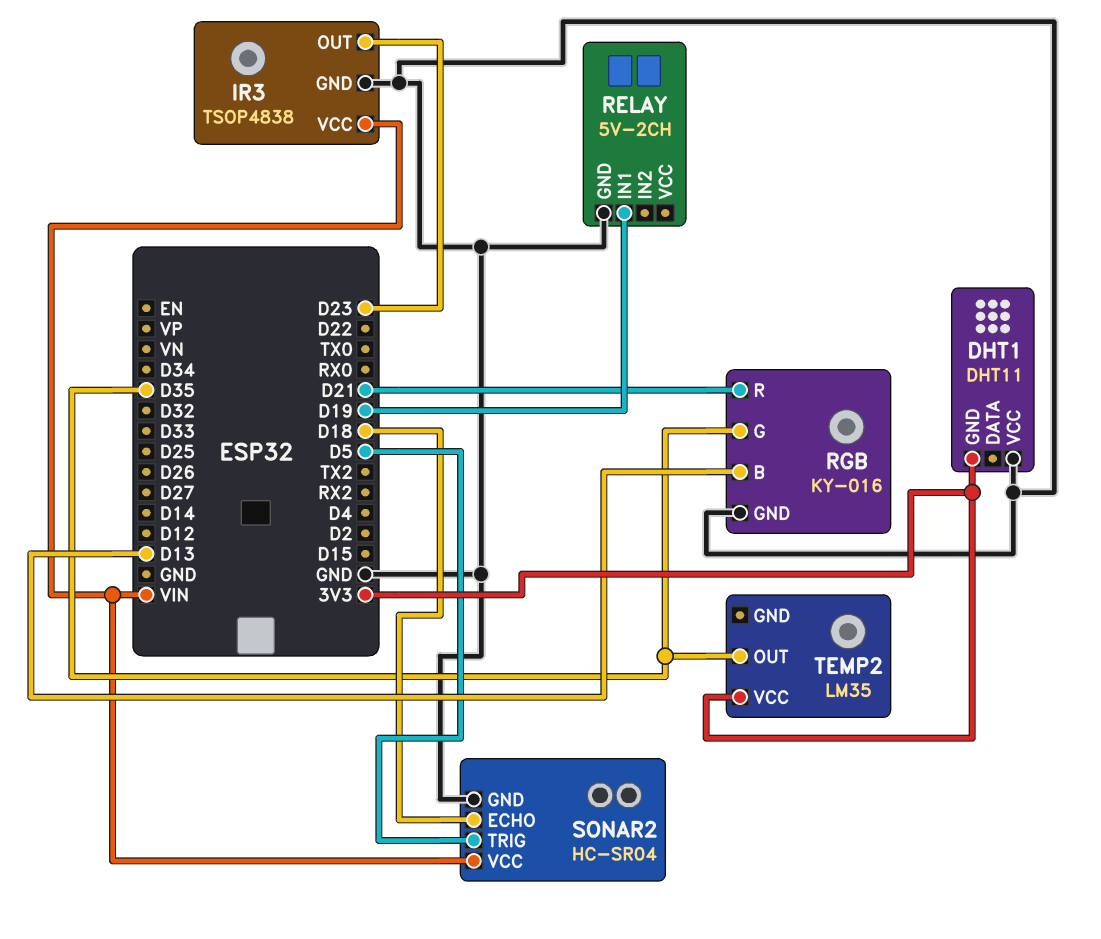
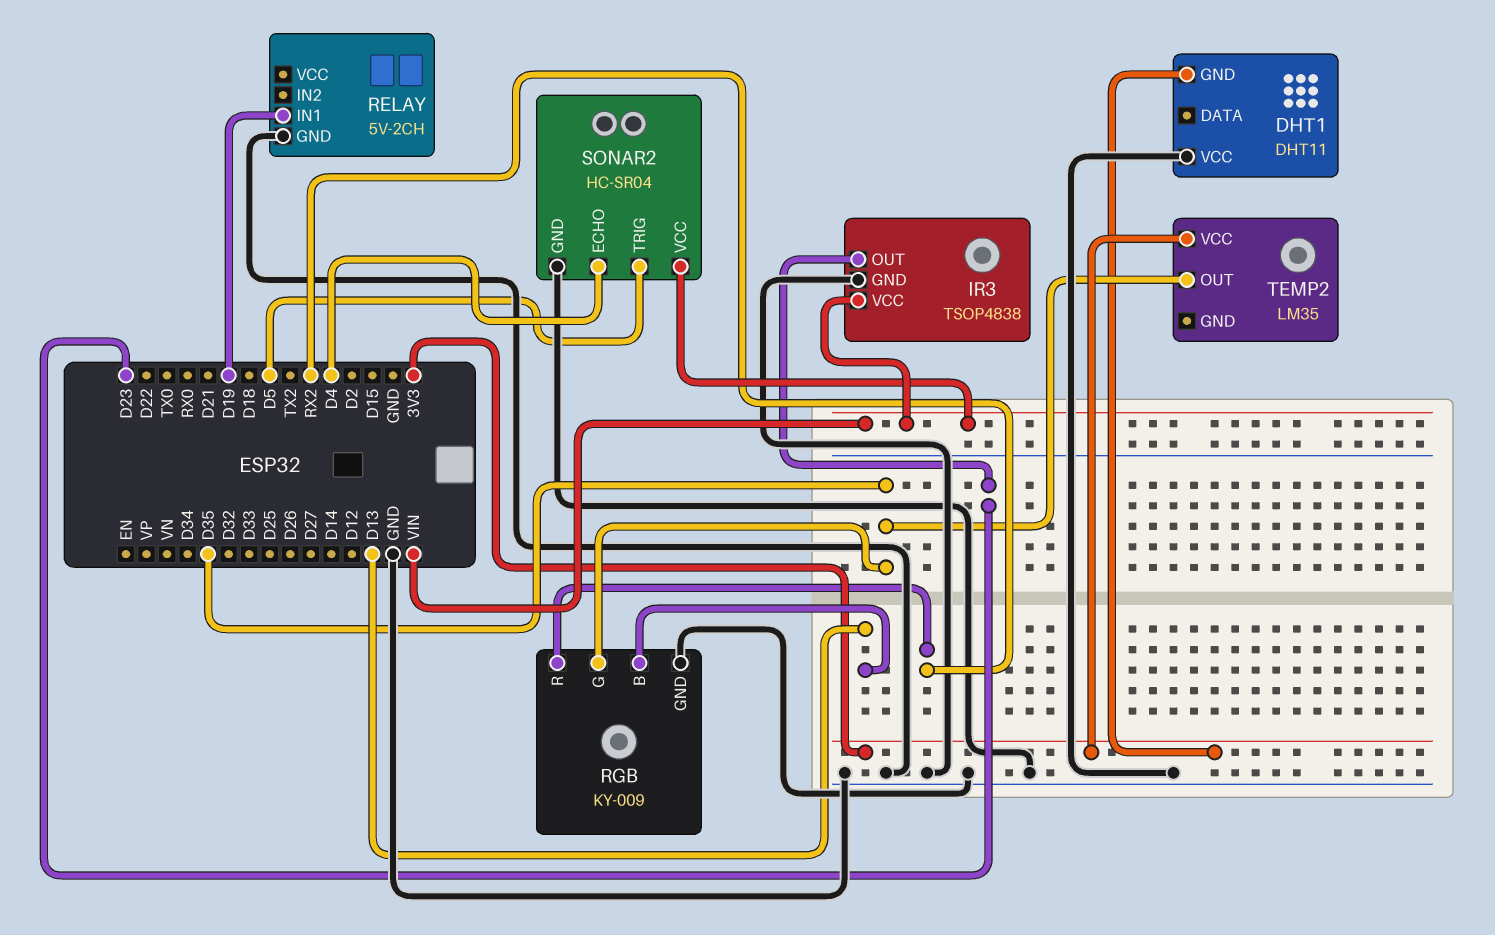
RGB: KY-016 -> KY-009
RGB pin R: D21 -> RX2
SONAR2 pin ECHO: D18 -> D4

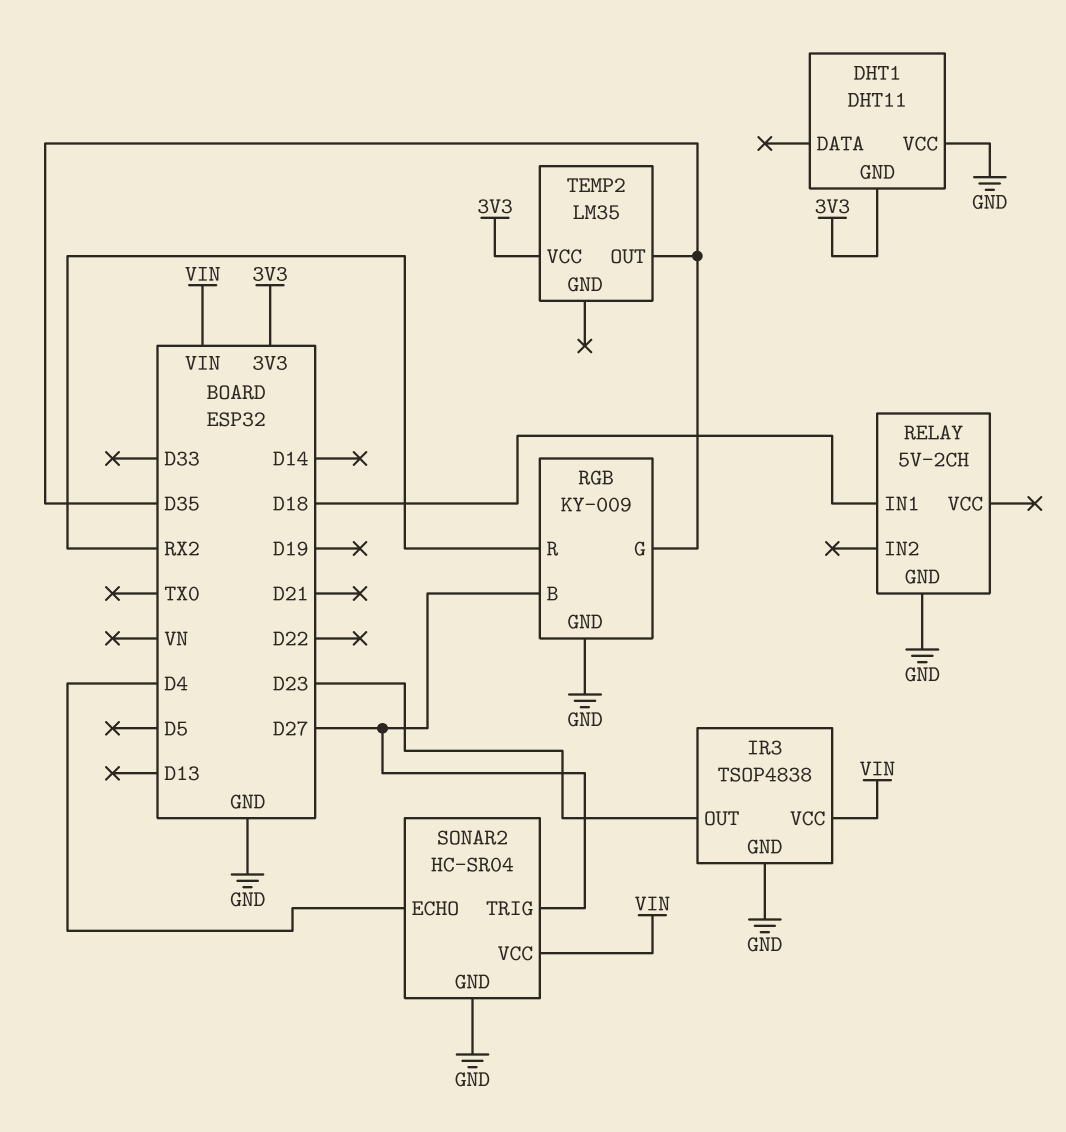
RELAY pin IN1: D19 -> D18
RGB pin B: D13 -> D27
SONAR2 pin TRIG: D5 -> D27

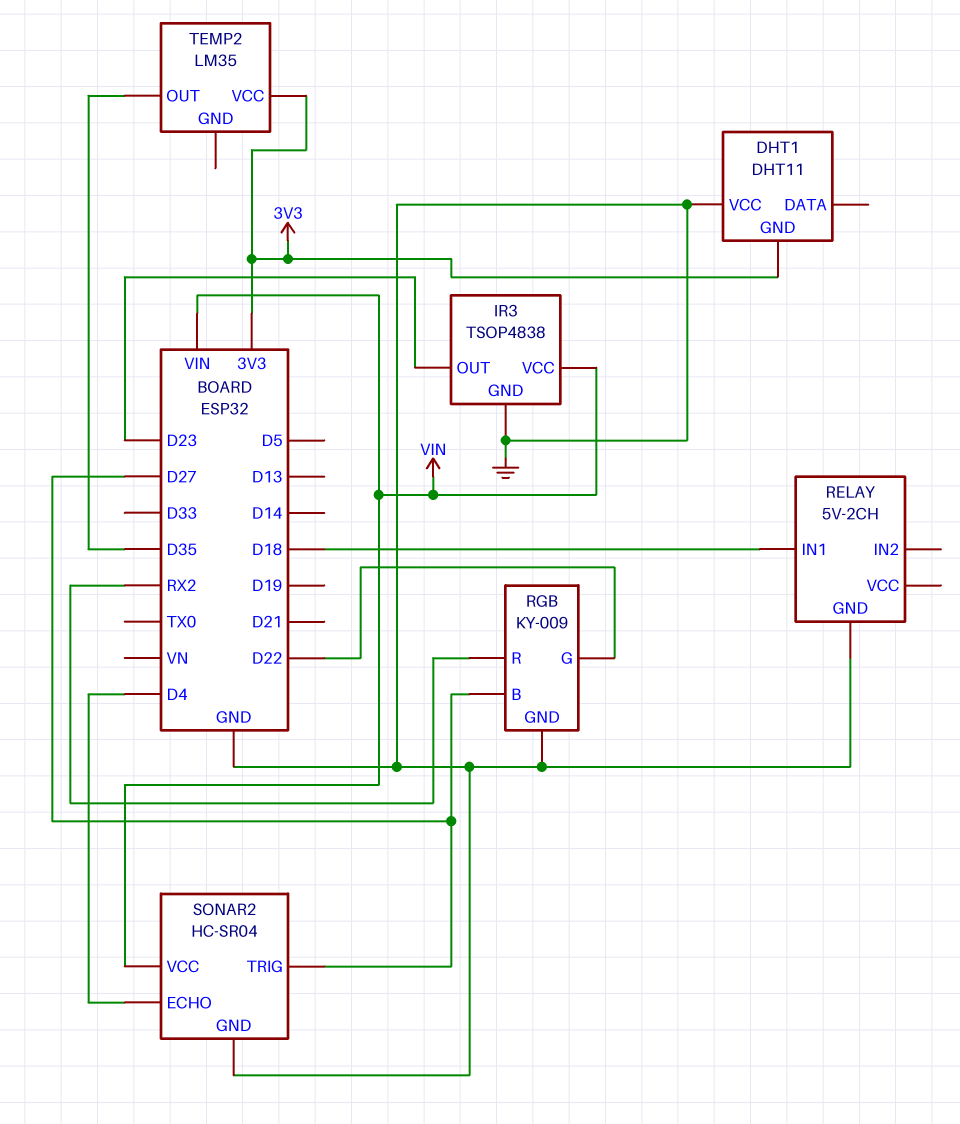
RGB pin G: D35 -> D22

